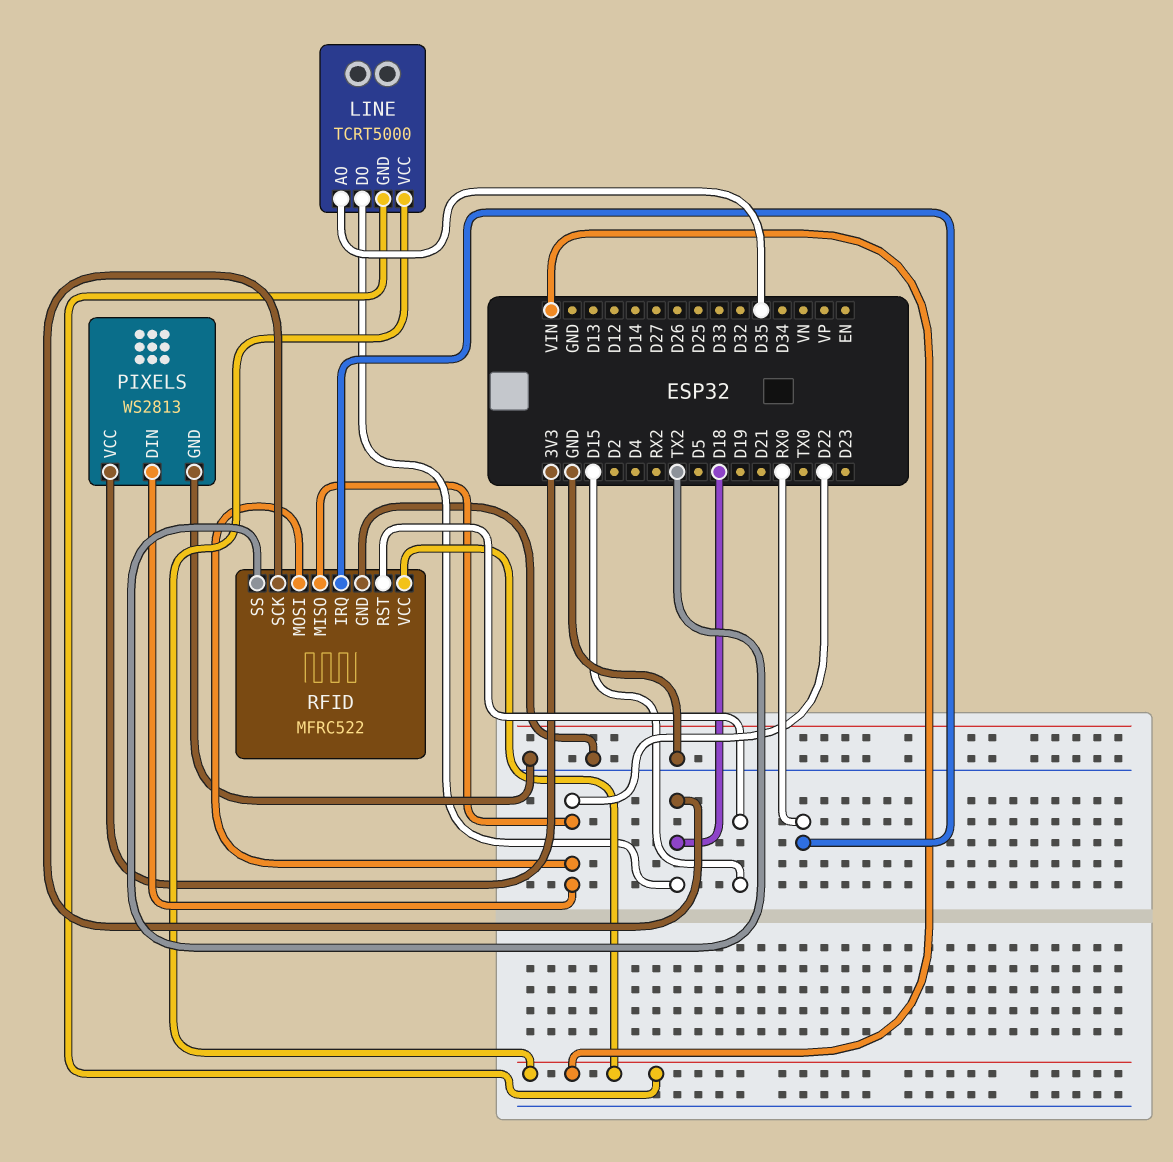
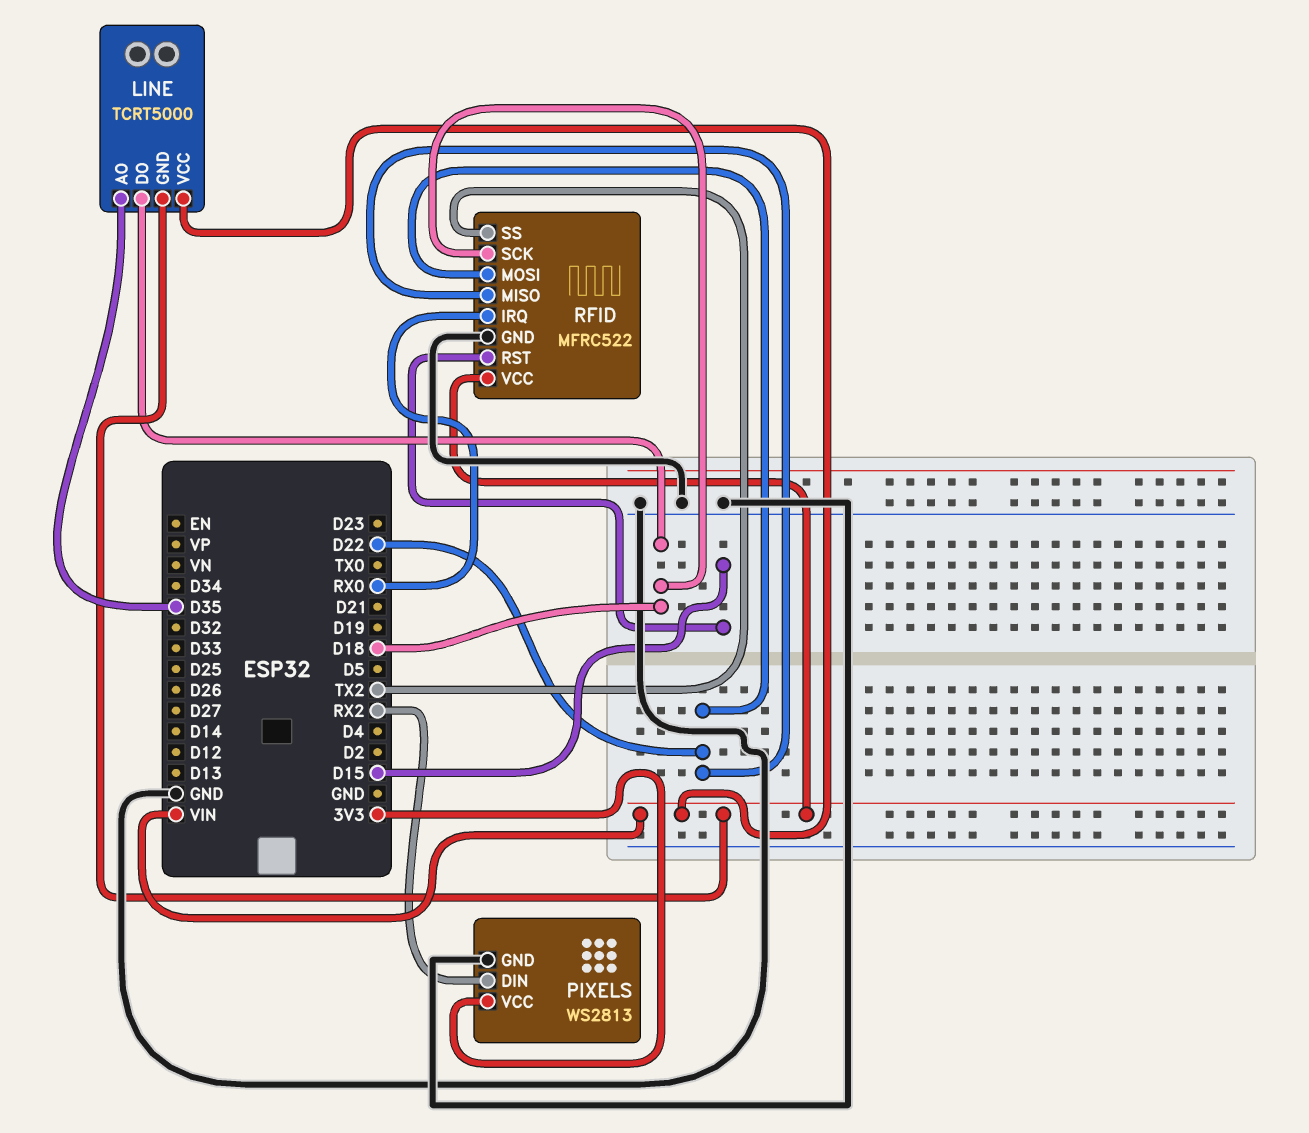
PIXELS pin DIN: D22 -> RX2

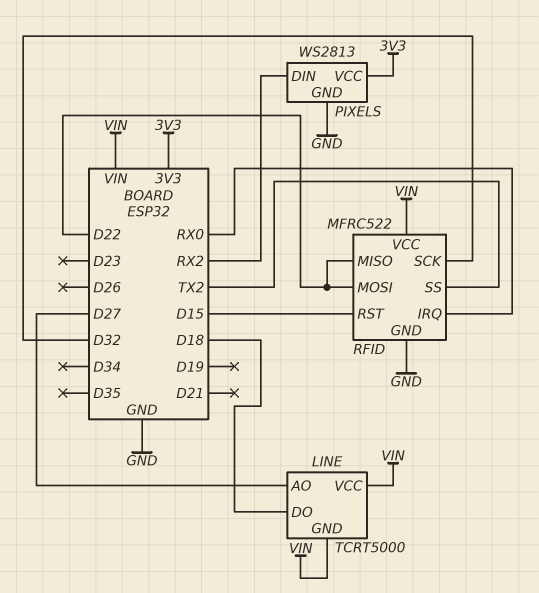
LINE pin AO: D35 -> D27
RFID pin SCK: D18 -> D32

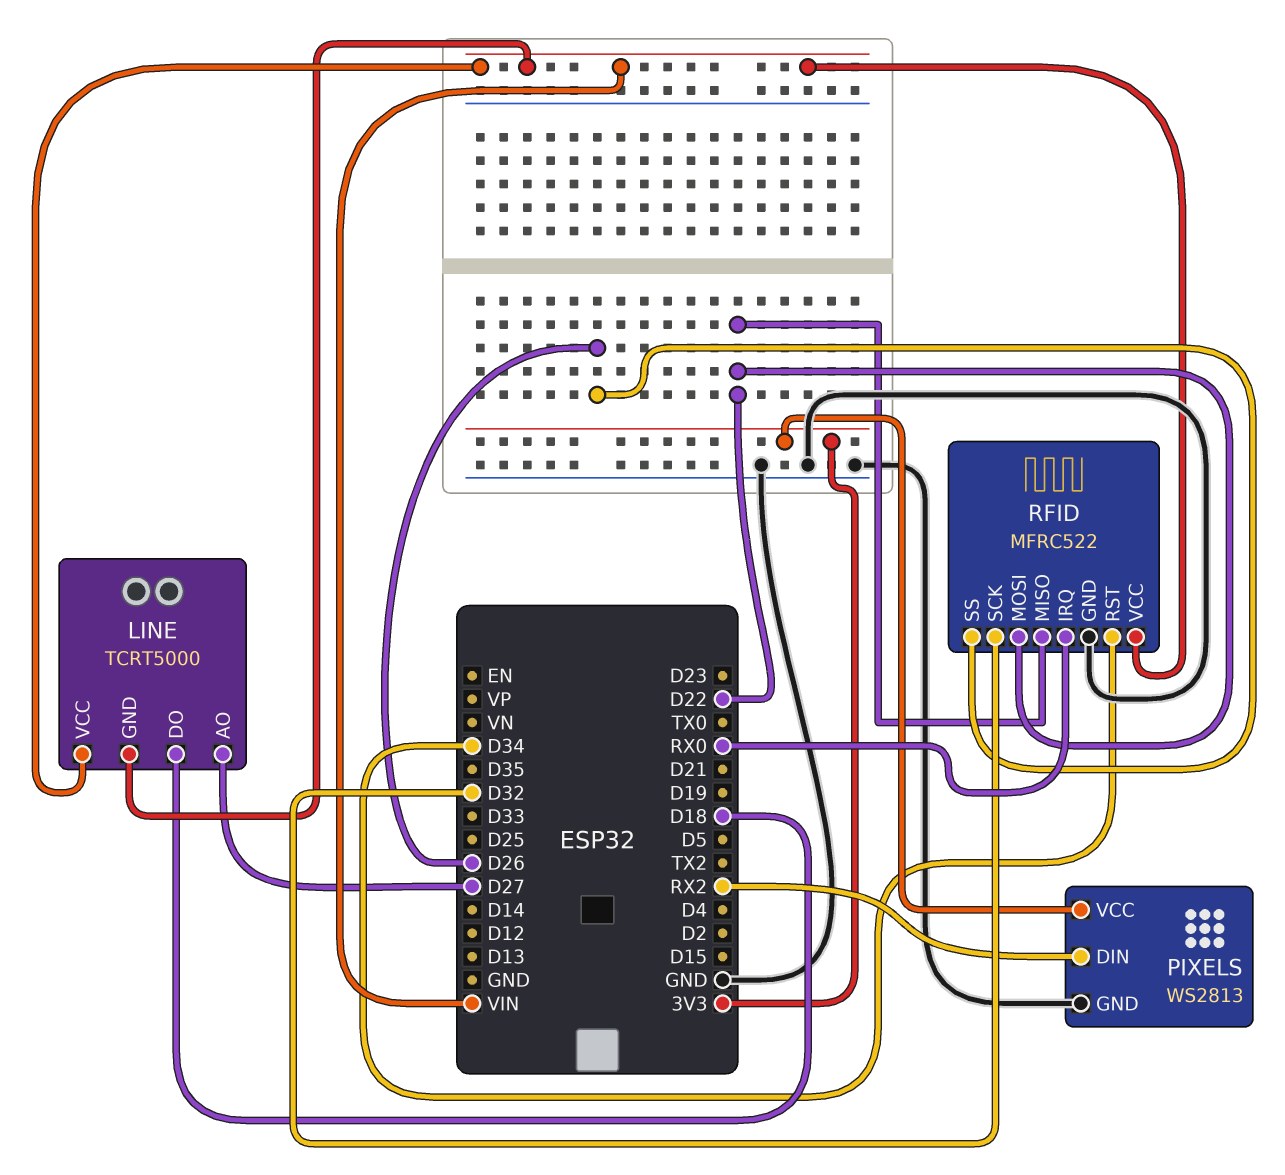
RFID pin RST: D15 -> D34
RFID pin SS: TX2 -> D26

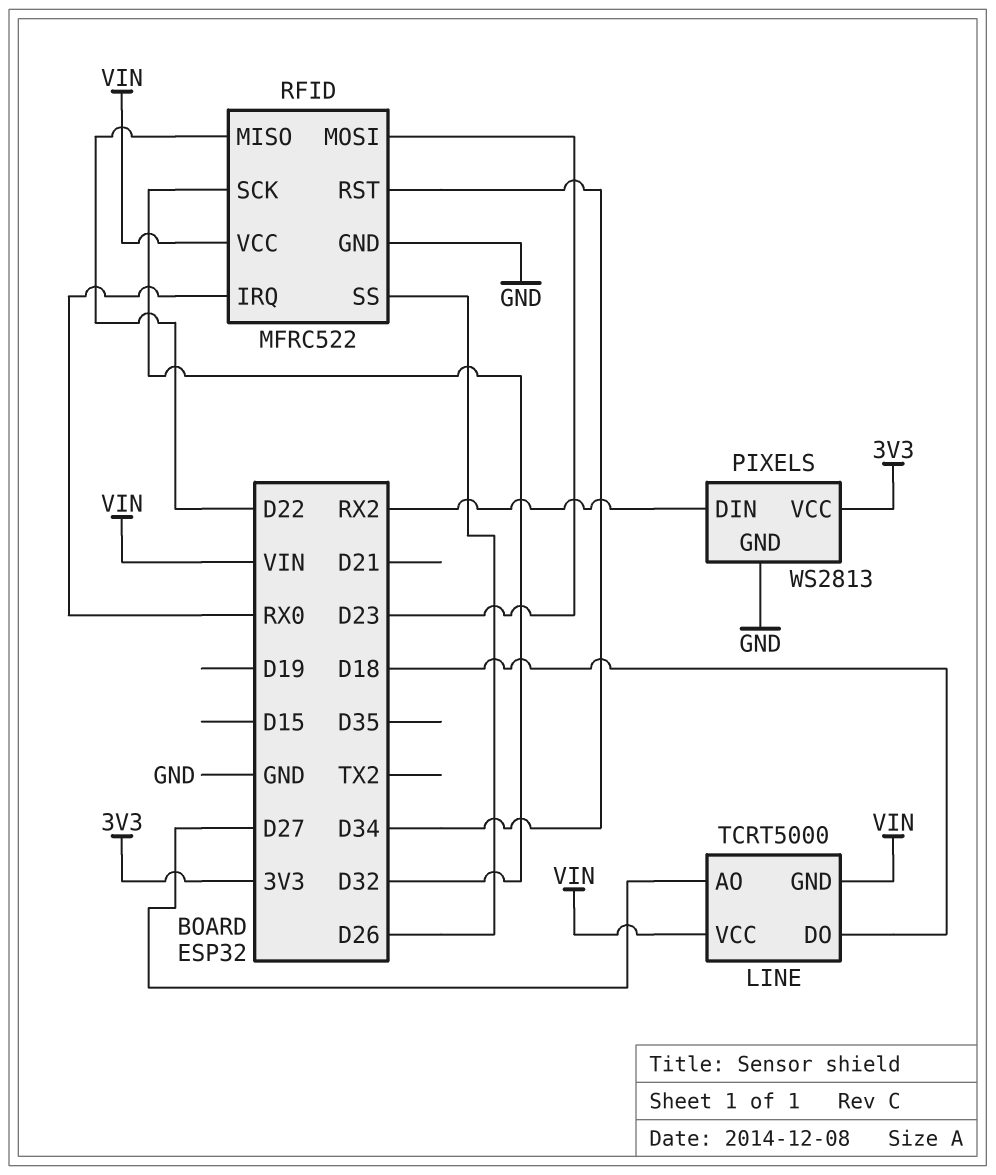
RFID pin MOSI: D22 -> D23

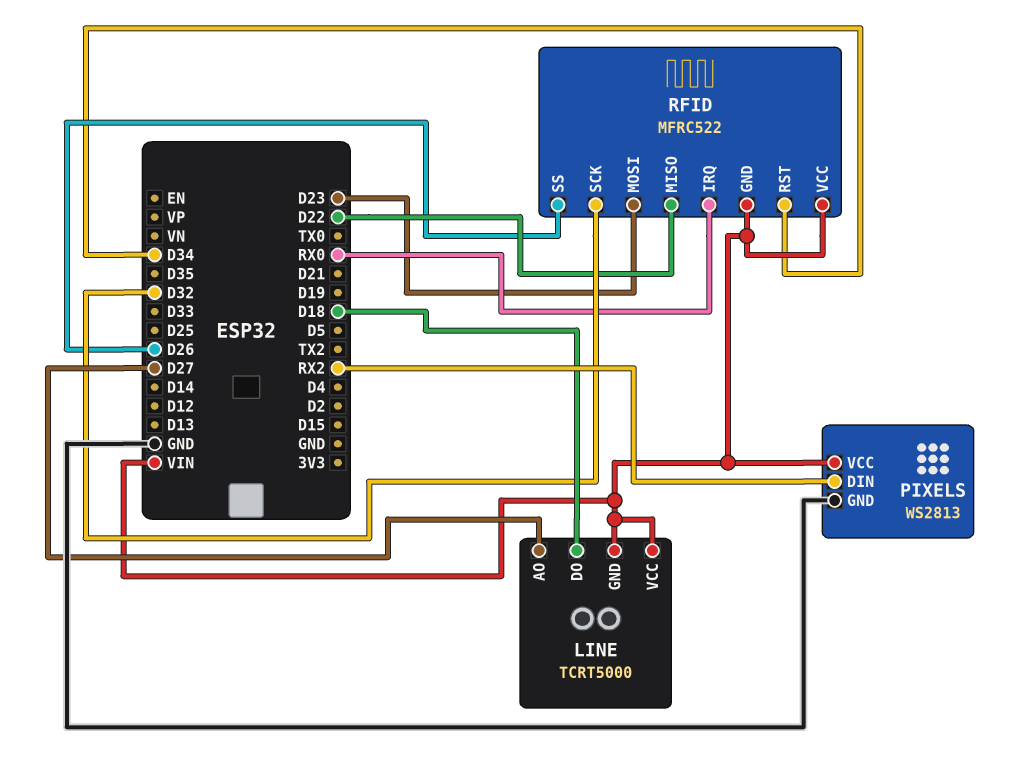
PIXELS pin VCC: 3V3 -> VIN
RFID pin GND: GND -> VIN

